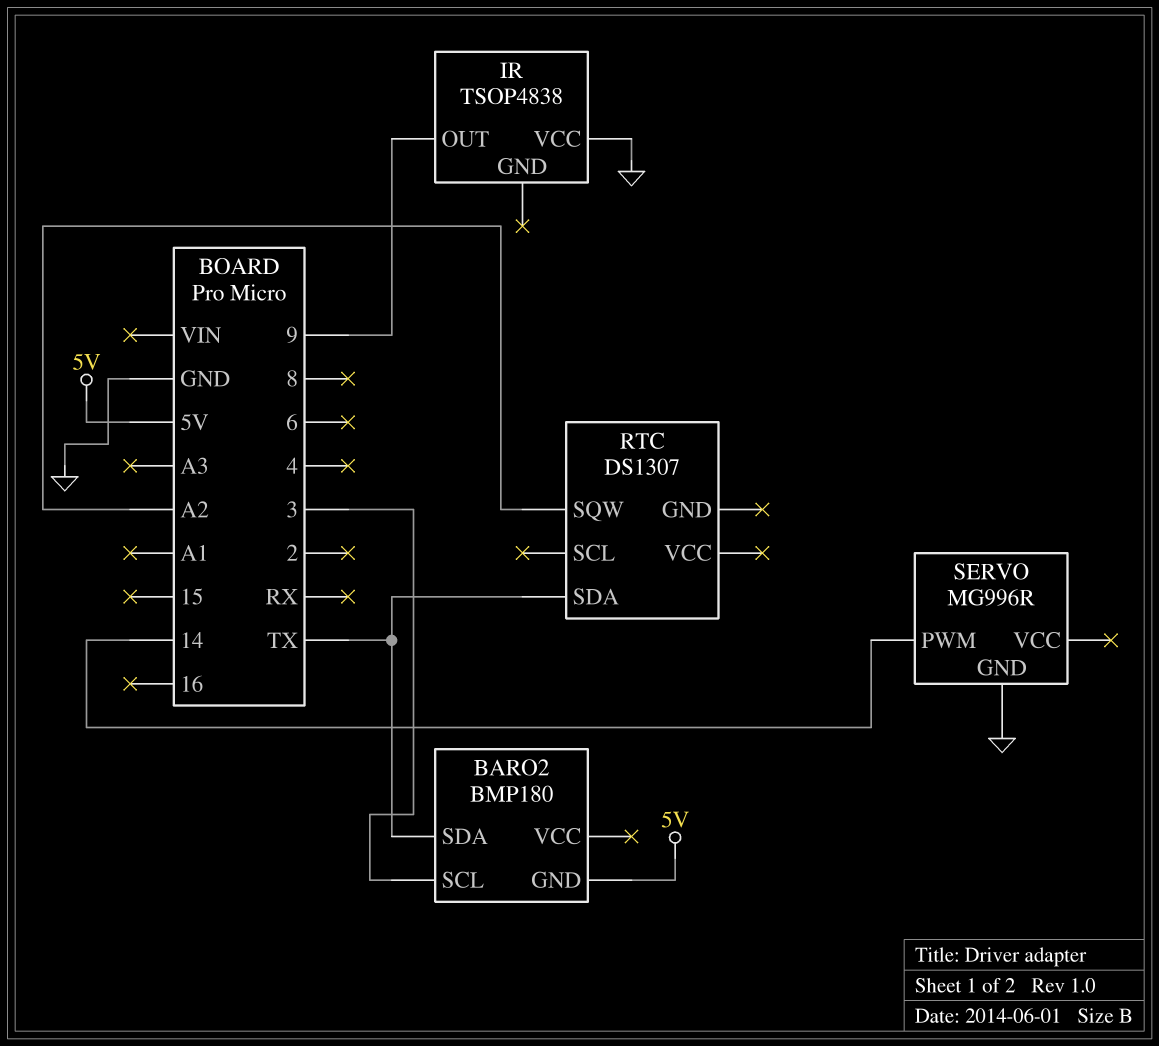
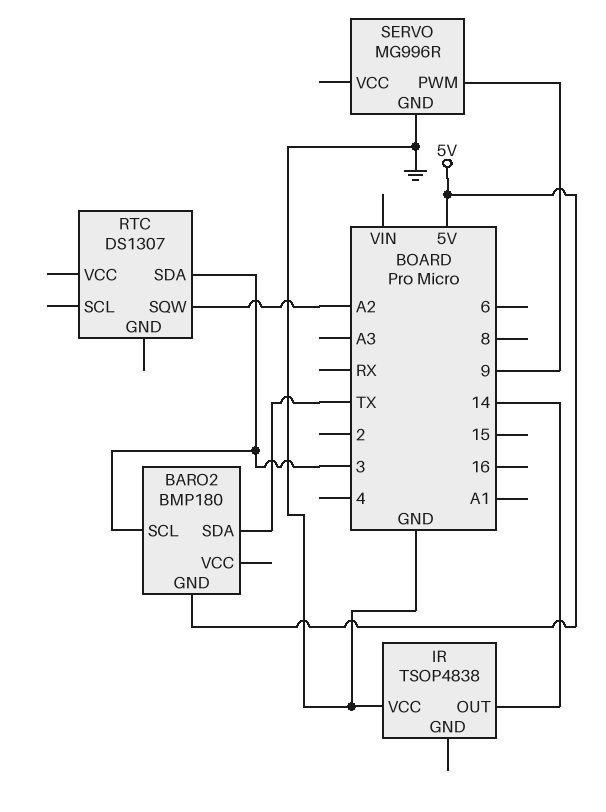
IR pin OUT: 9 -> 14
RTC pin SDA: TX -> 3
SERVO pin PWM: 14 -> 9

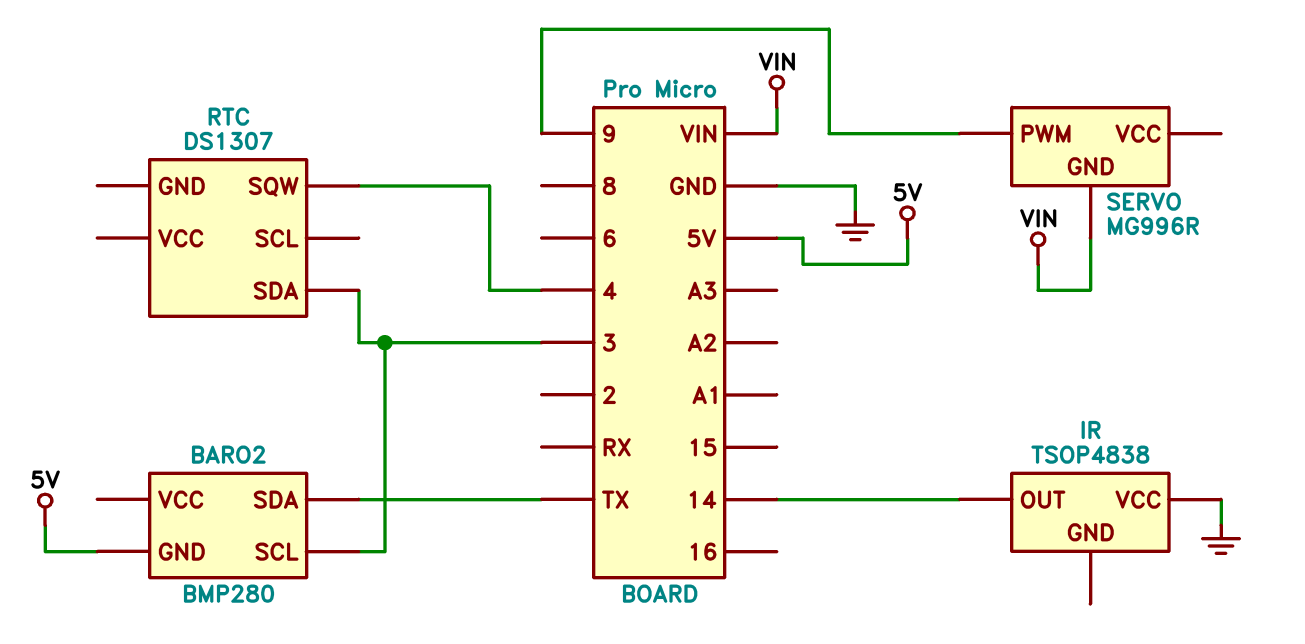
BARO2: BMP180 -> BMP280
RTC pin SQW: A2 -> 4
SERVO pin GND: GND -> VIN

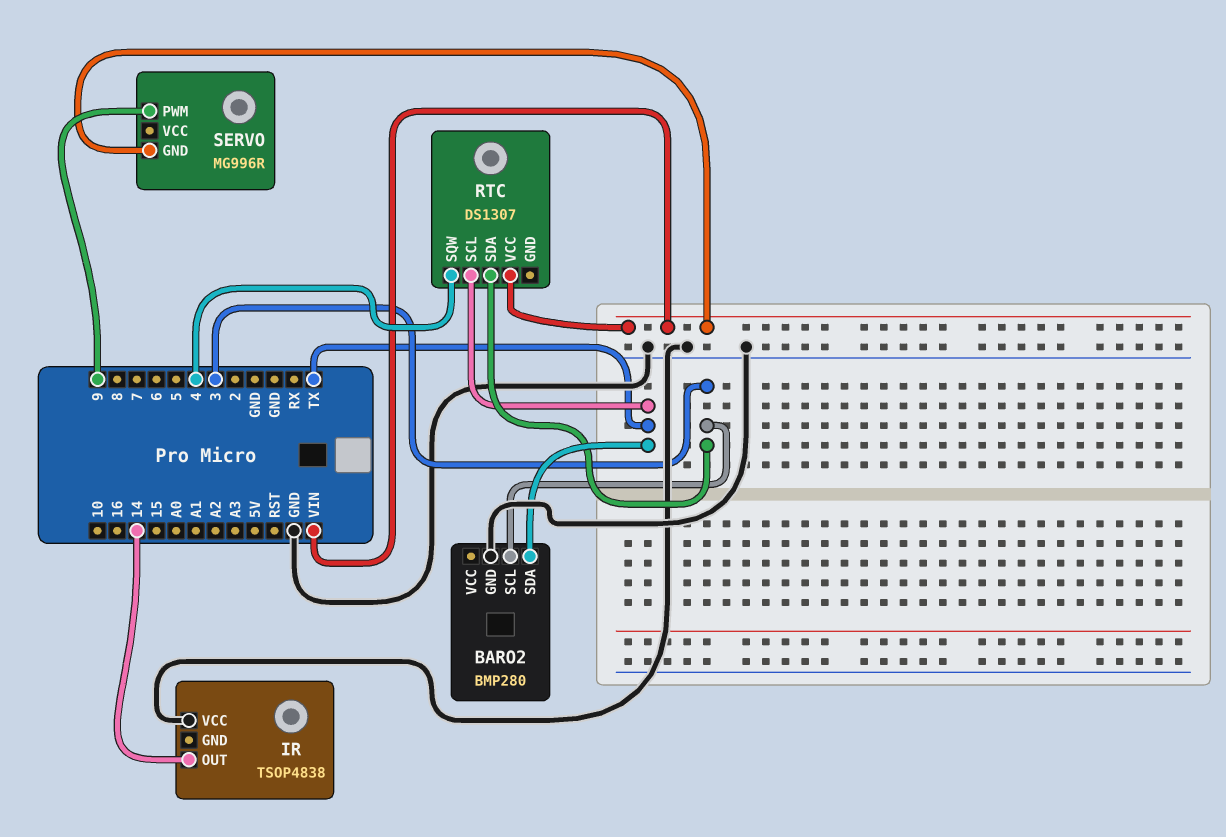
BARO2 pin GND: 5V -> GND
RTC pin SCL: none -> TX
RTC pin VCC: none -> VIN

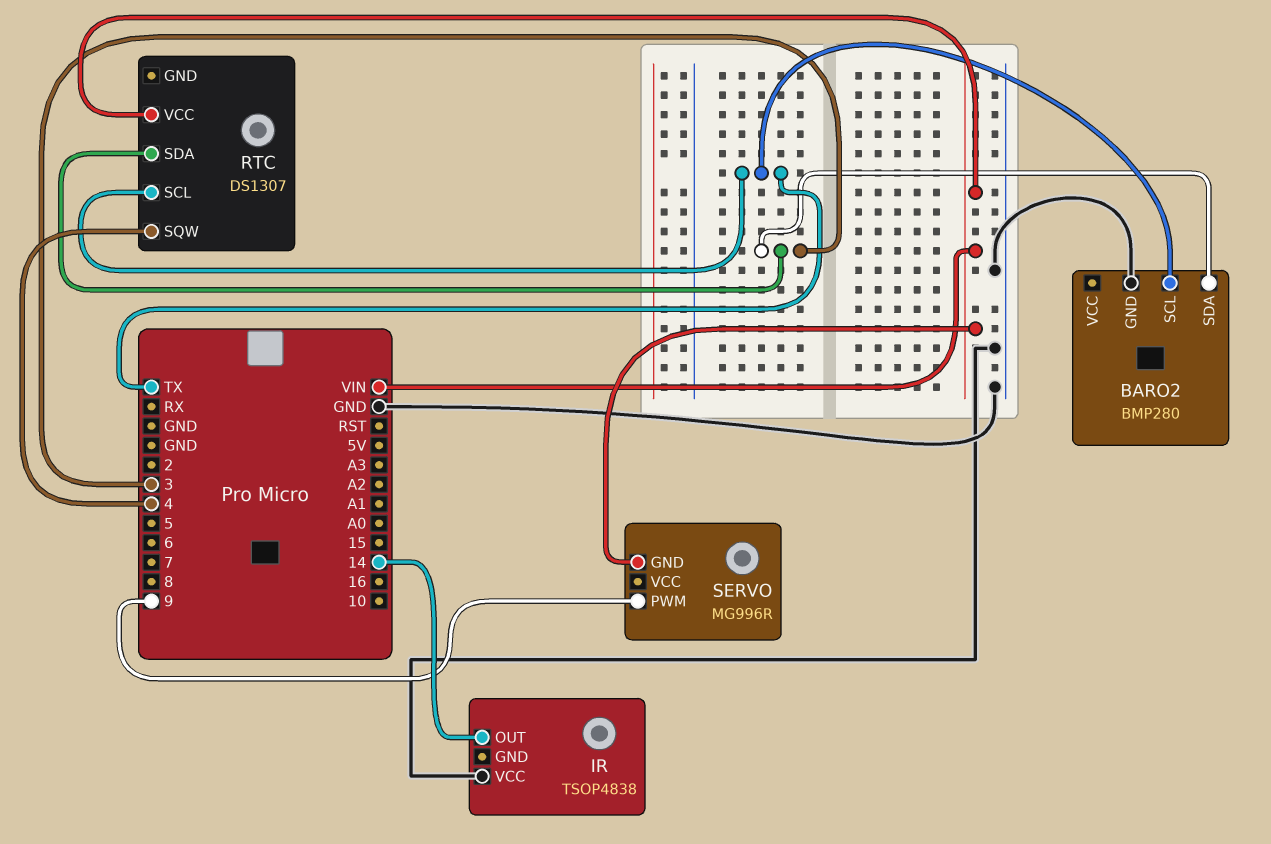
BARO2 pin SCL: 3 -> TX
BARO2 pin SDA: TX -> 3

